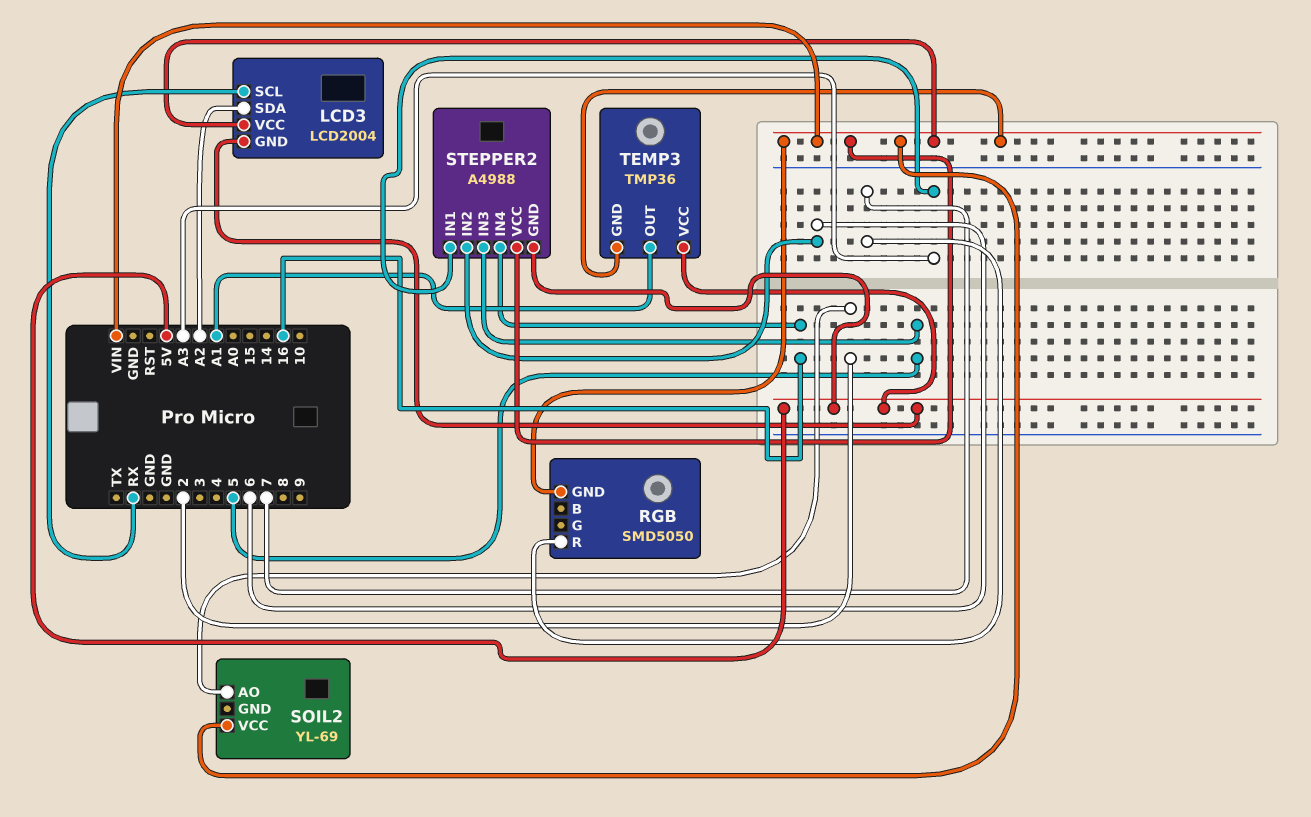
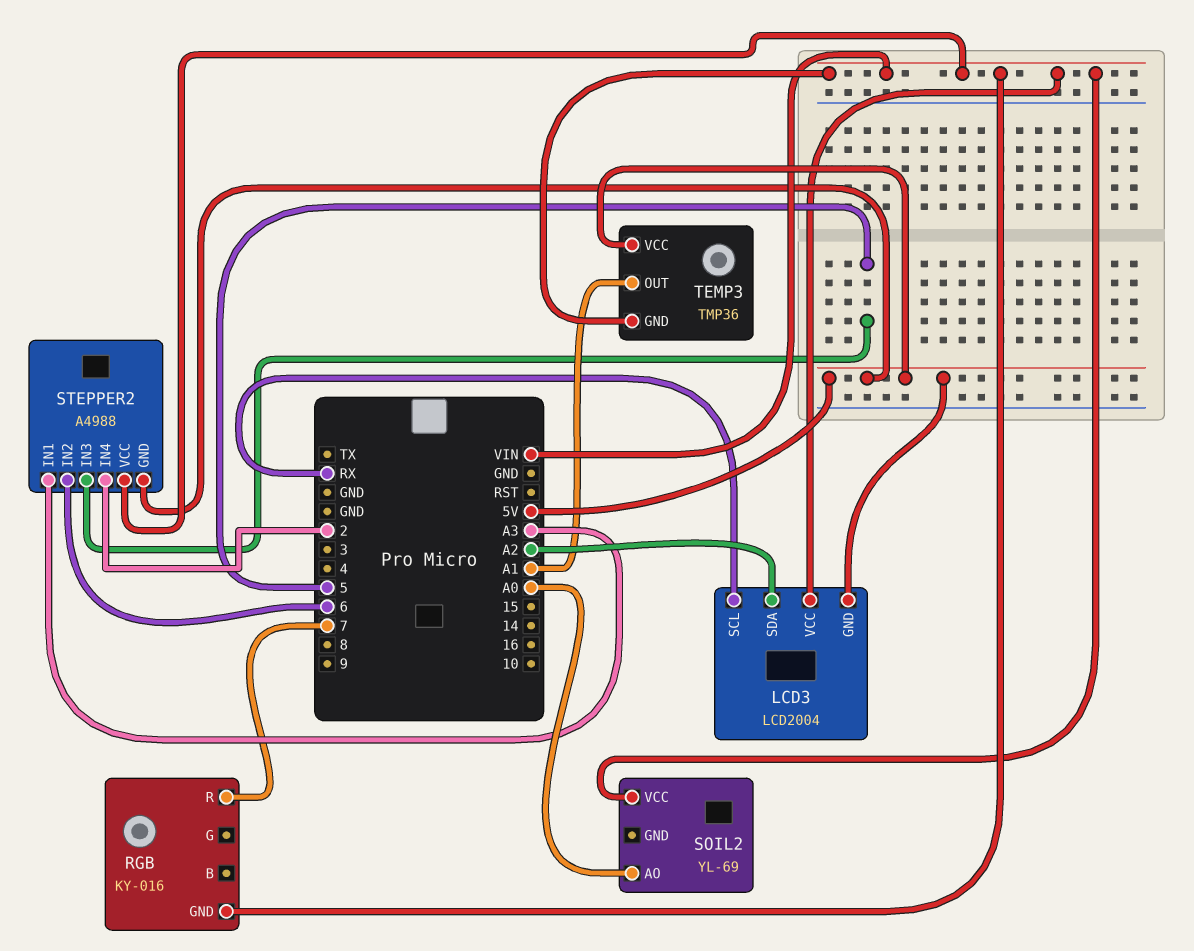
RGB: SMD5050 -> KY-016
SOIL2 pin AO: 2 -> A0
STEPPER2 pin IN4: 16 -> 2

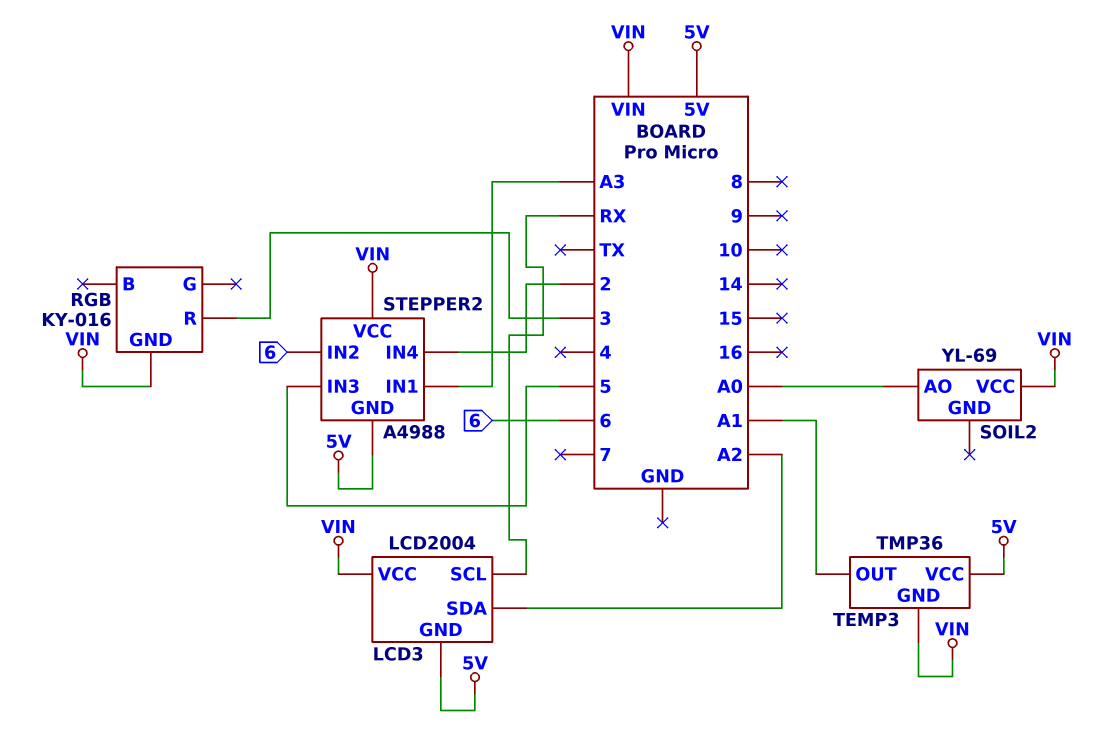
RGB pin R: 7 -> 3

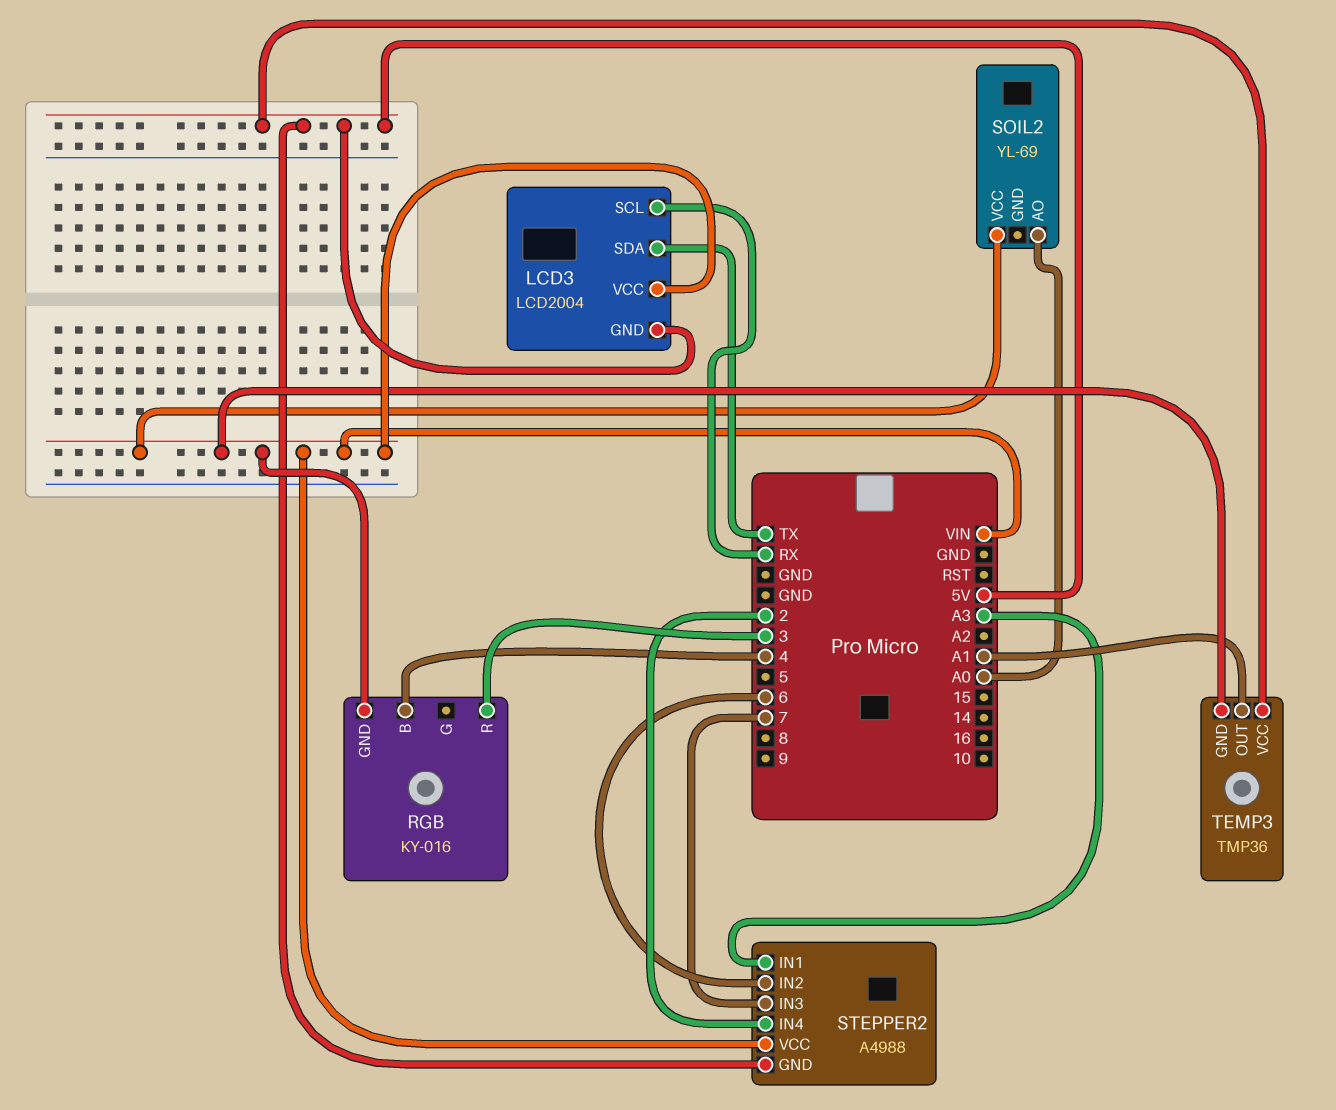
LCD3 pin SDA: A2 -> TX
RGB pin B: none -> 4
STEPPER2 pin IN3: 5 -> 7

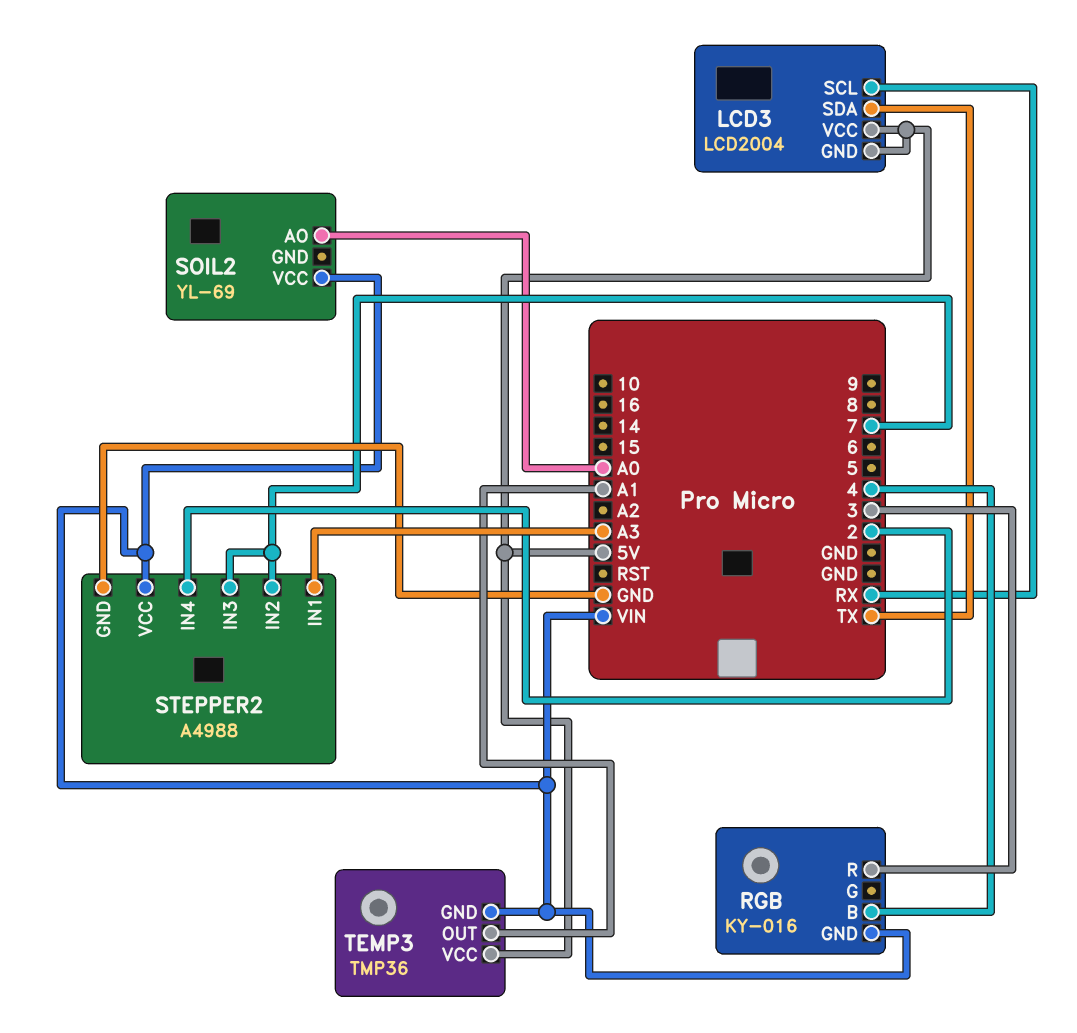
LCD3 pin VCC: VIN -> 5V
STEPPER2 pin GND: 5V -> GND
STEPPER2 pin IN2: 6 -> 7

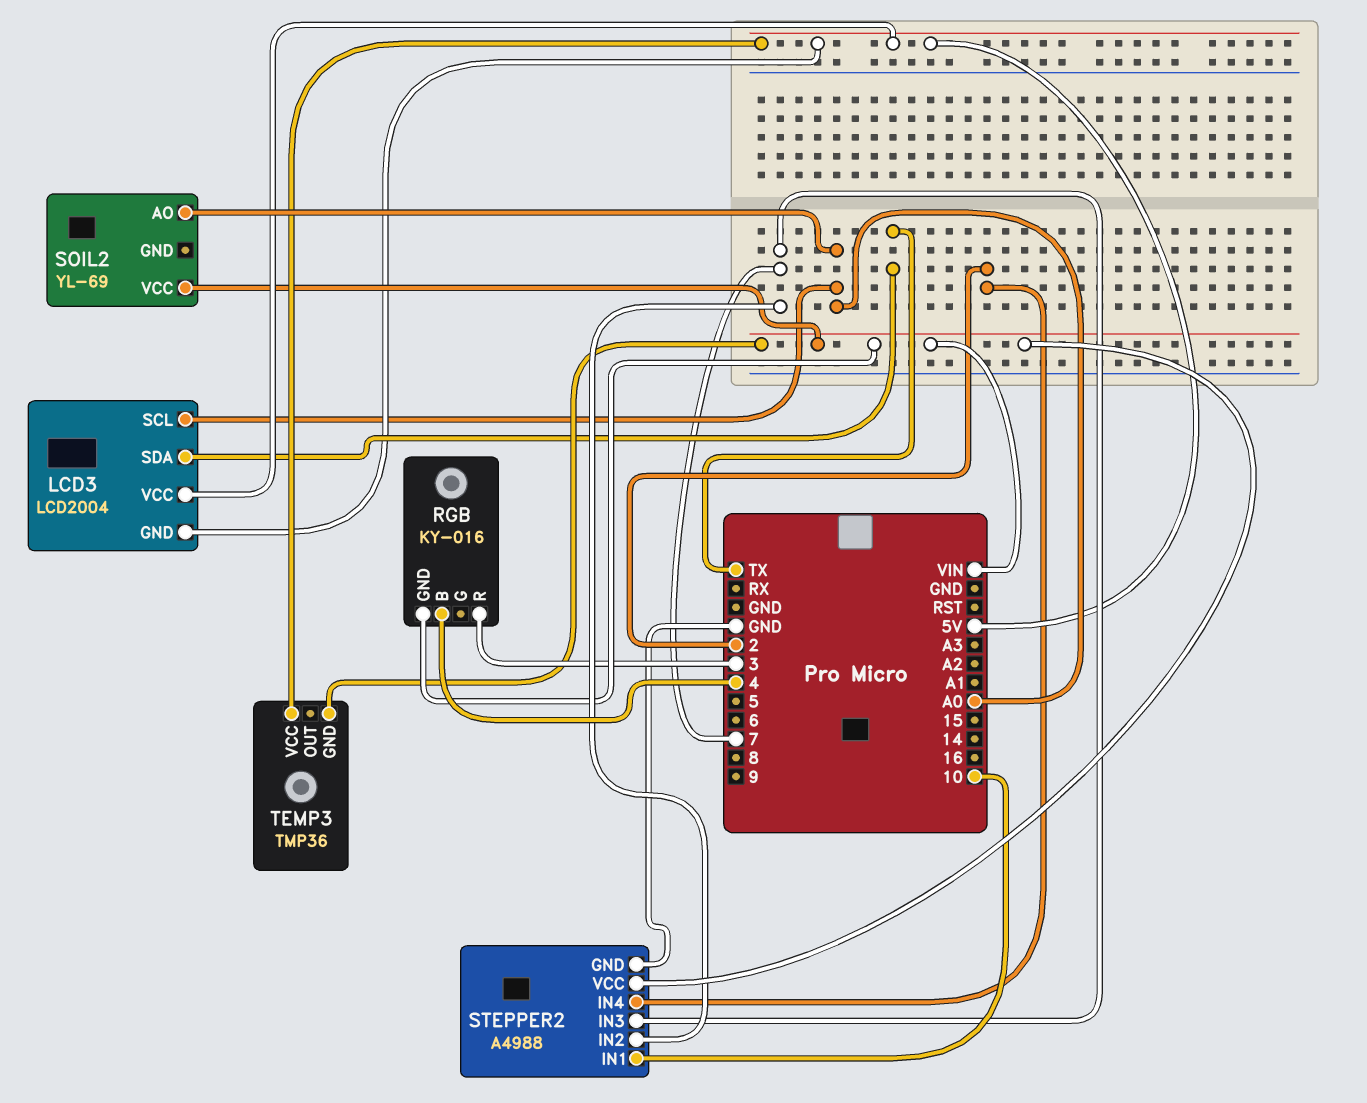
LCD3 pin SCL: RX -> A0
STEPPER2 pin IN1: A3 -> 10
TEMP3 pin OUT: A1 -> none

